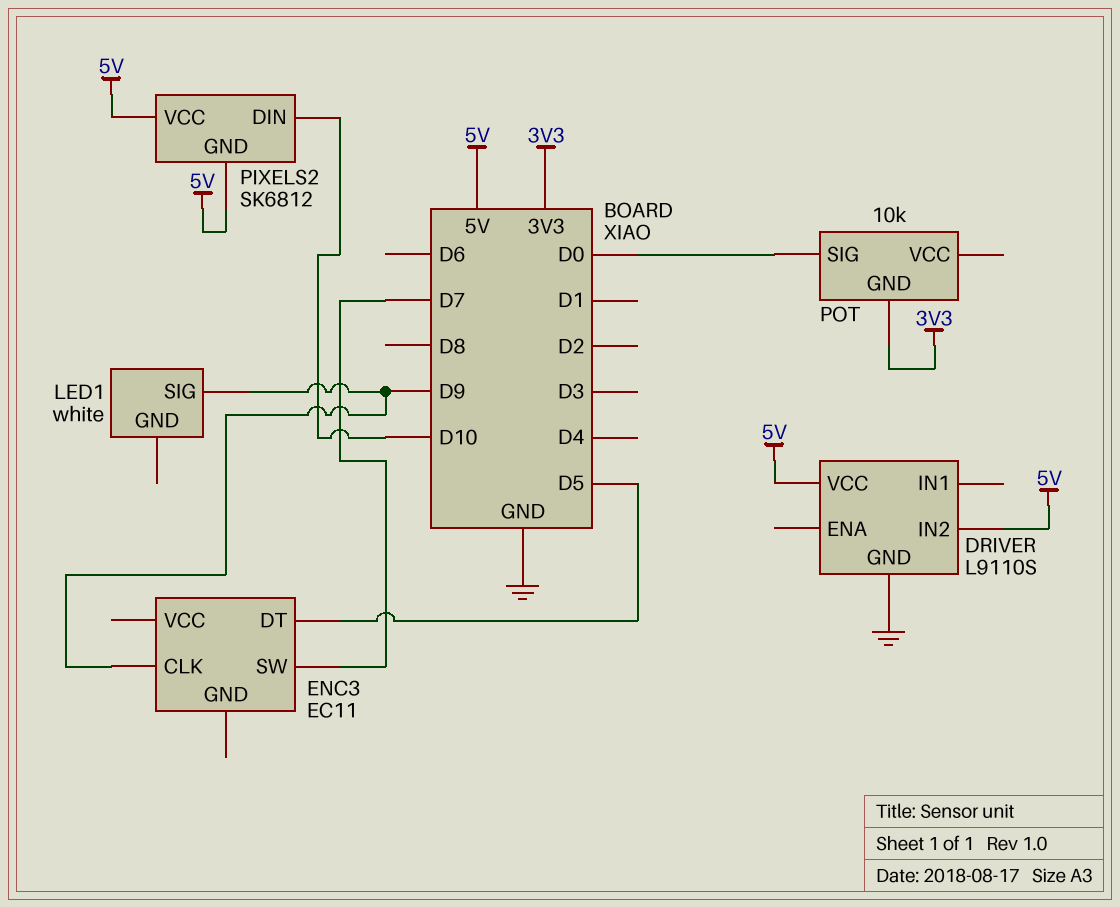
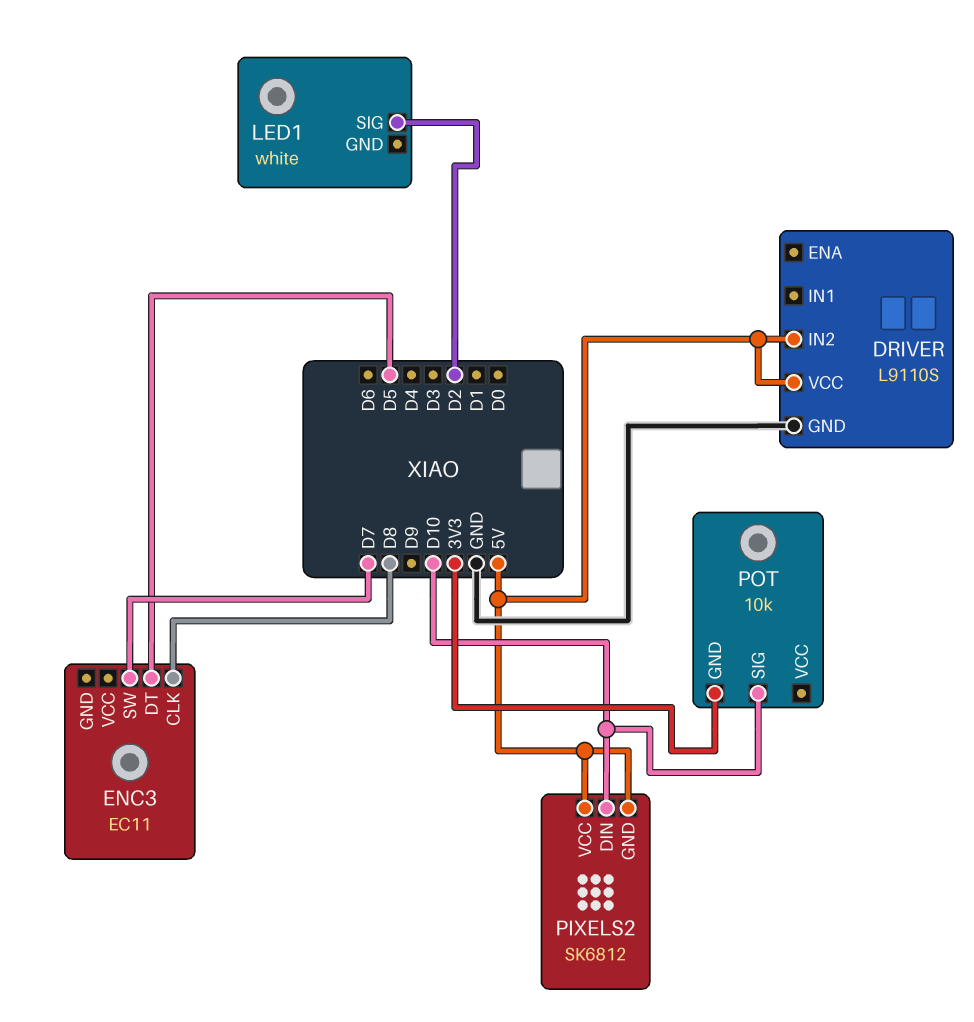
ENC3 pin CLK: D9 -> D8
LED1 pin SIG: D9 -> D2
POT pin SIG: D0 -> D10

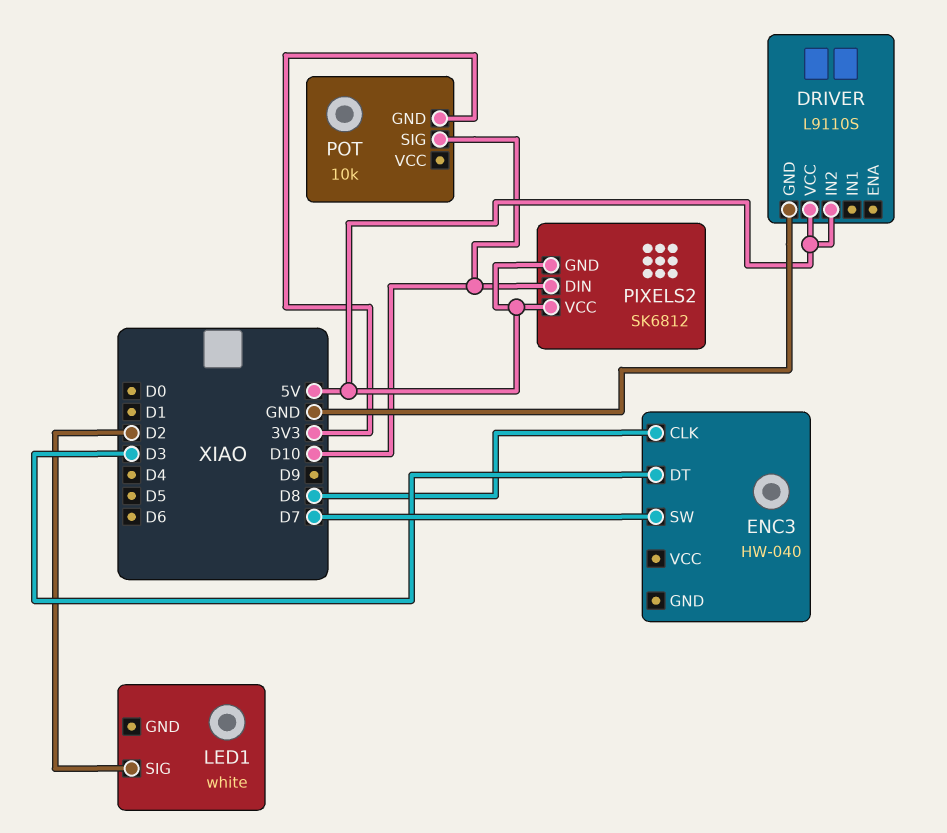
ENC3: EC11 -> HW-040
ENC3 pin DT: D5 -> D3

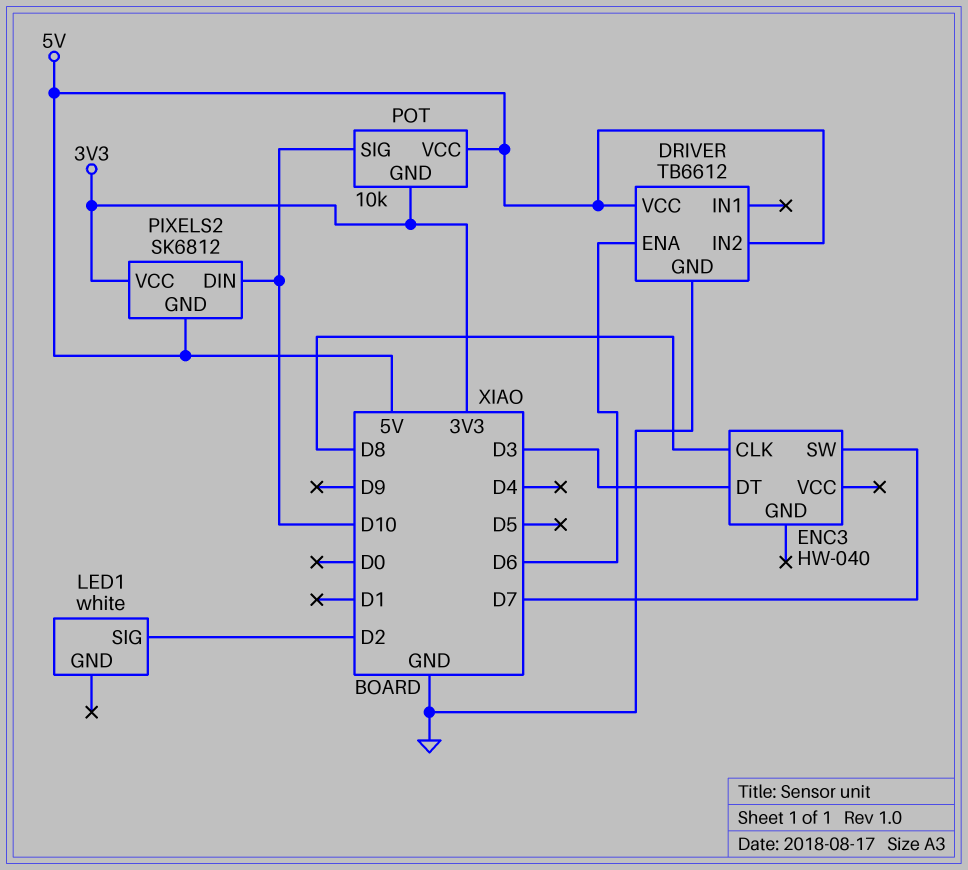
DRIVER: L9110S -> TB6612
DRIVER pin ENA: none -> D6
PIXELS2 pin VCC: 5V -> 3V3
POT pin VCC: none -> 5V

